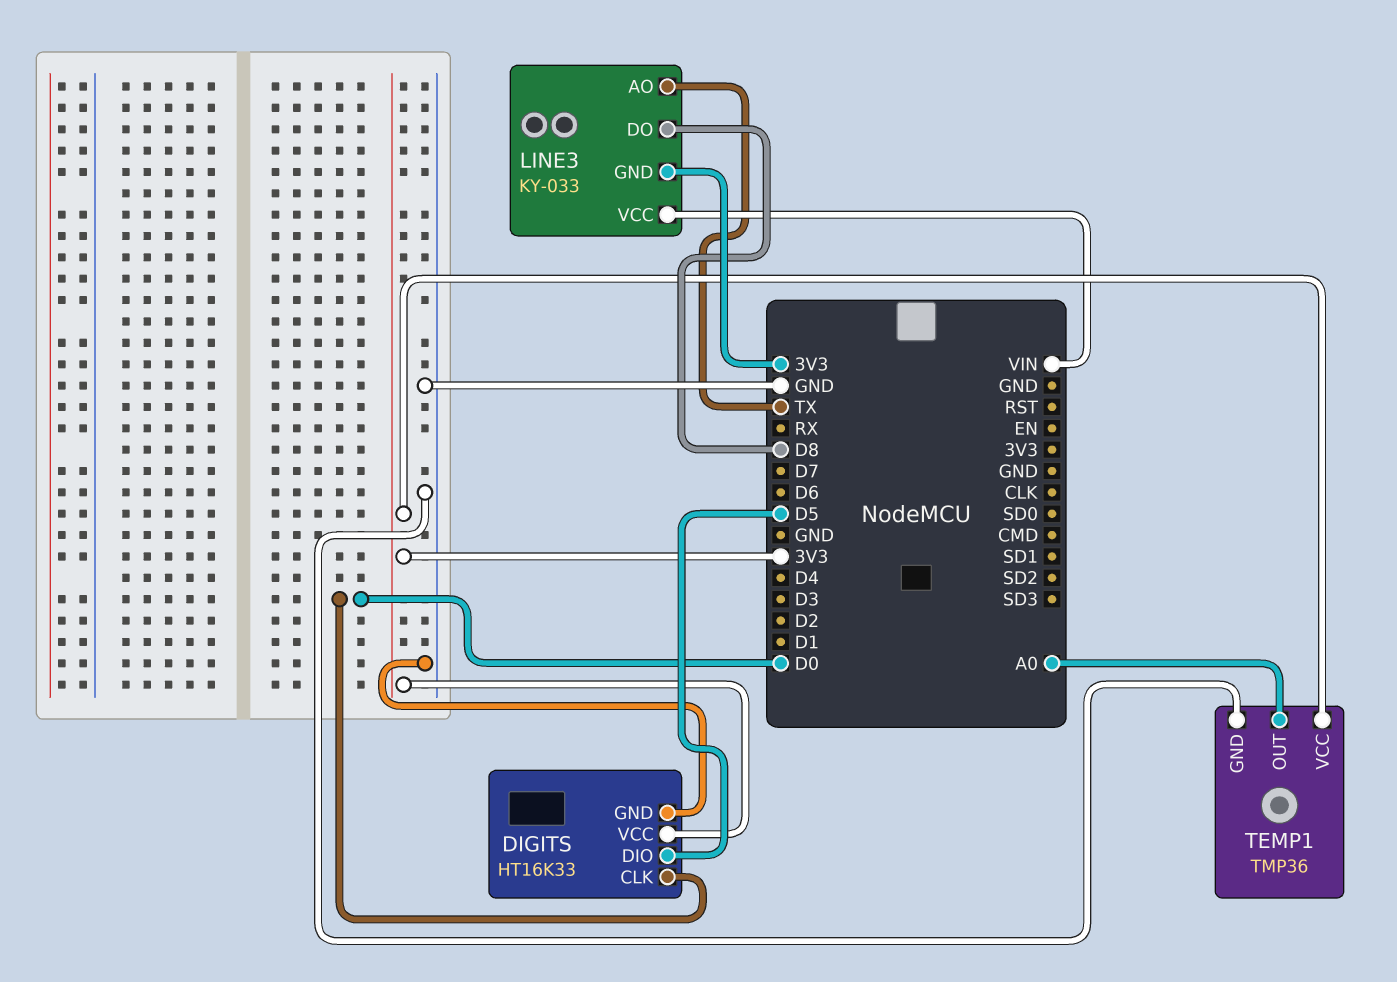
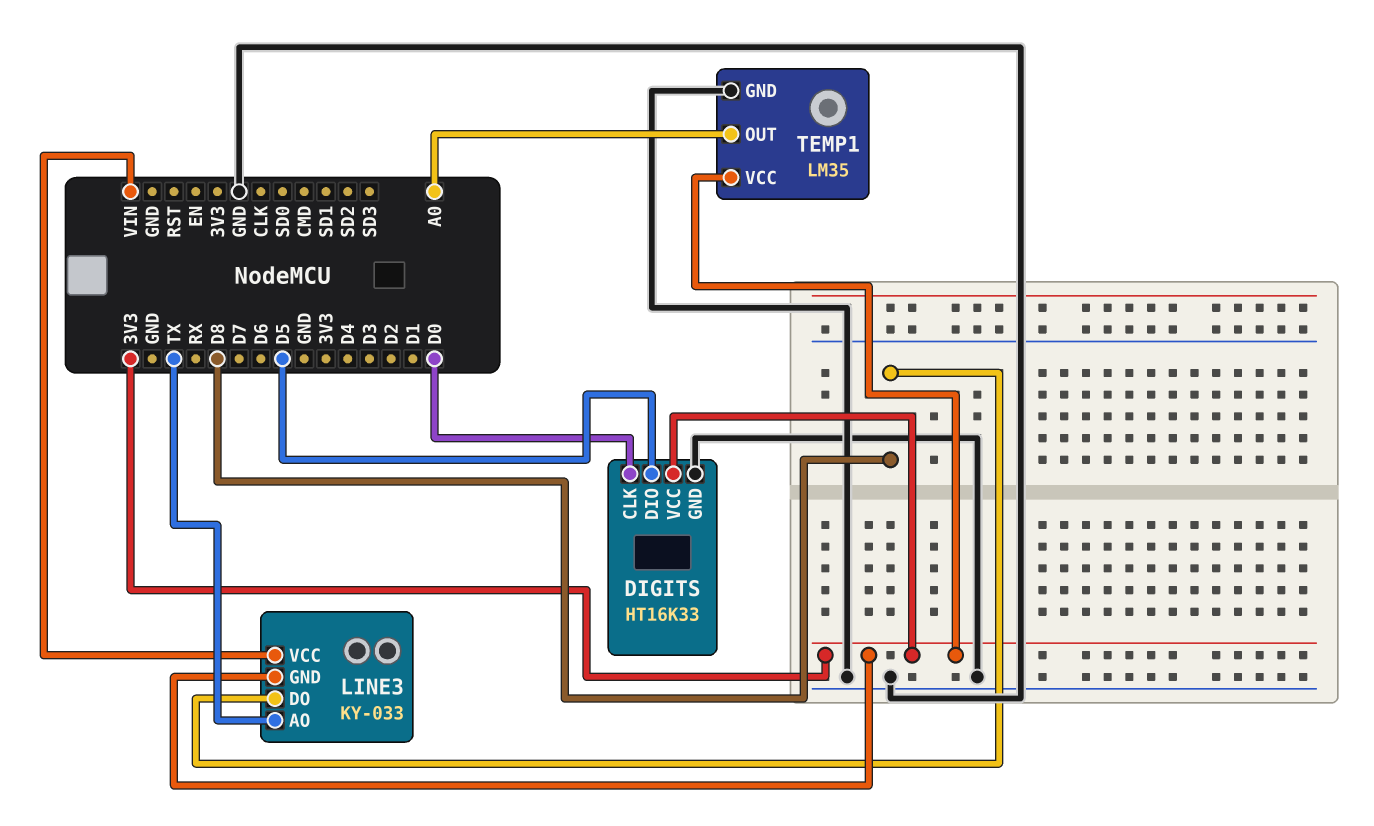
TEMP1: TMP36 -> LM35

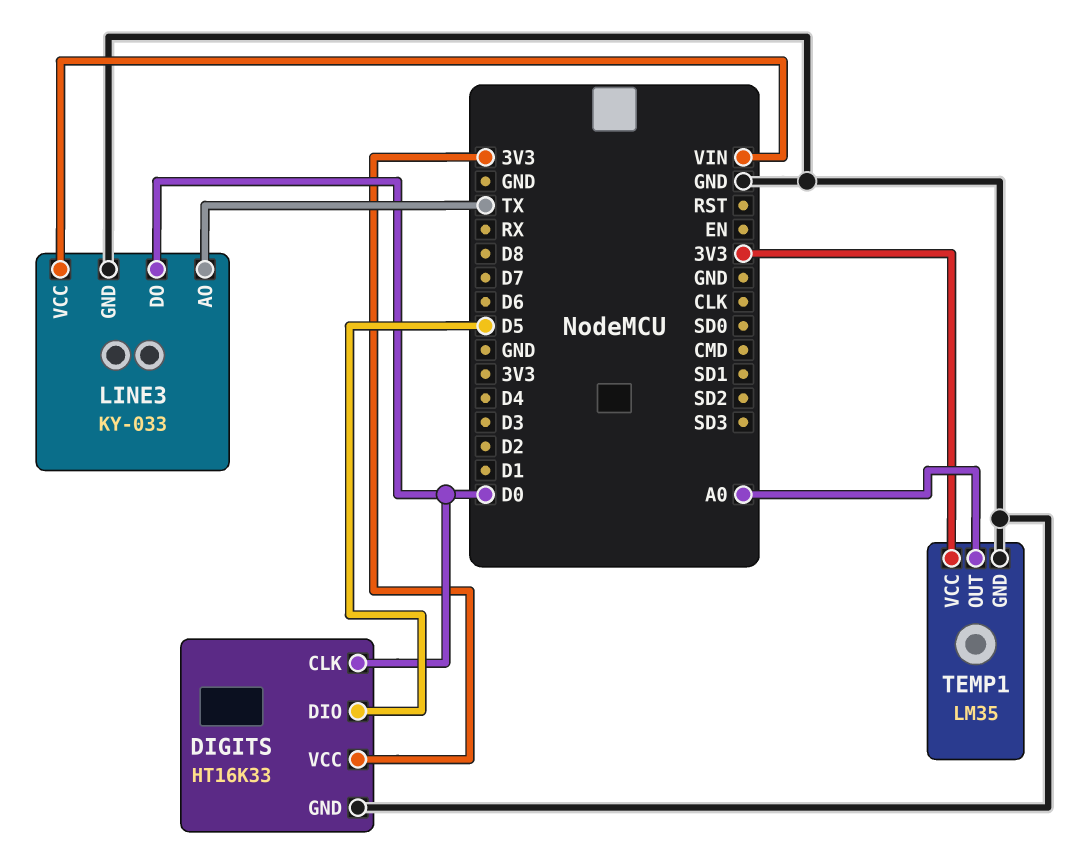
LINE3 pin DO: D8 -> D0
LINE3 pin GND: 3V3 -> GND

